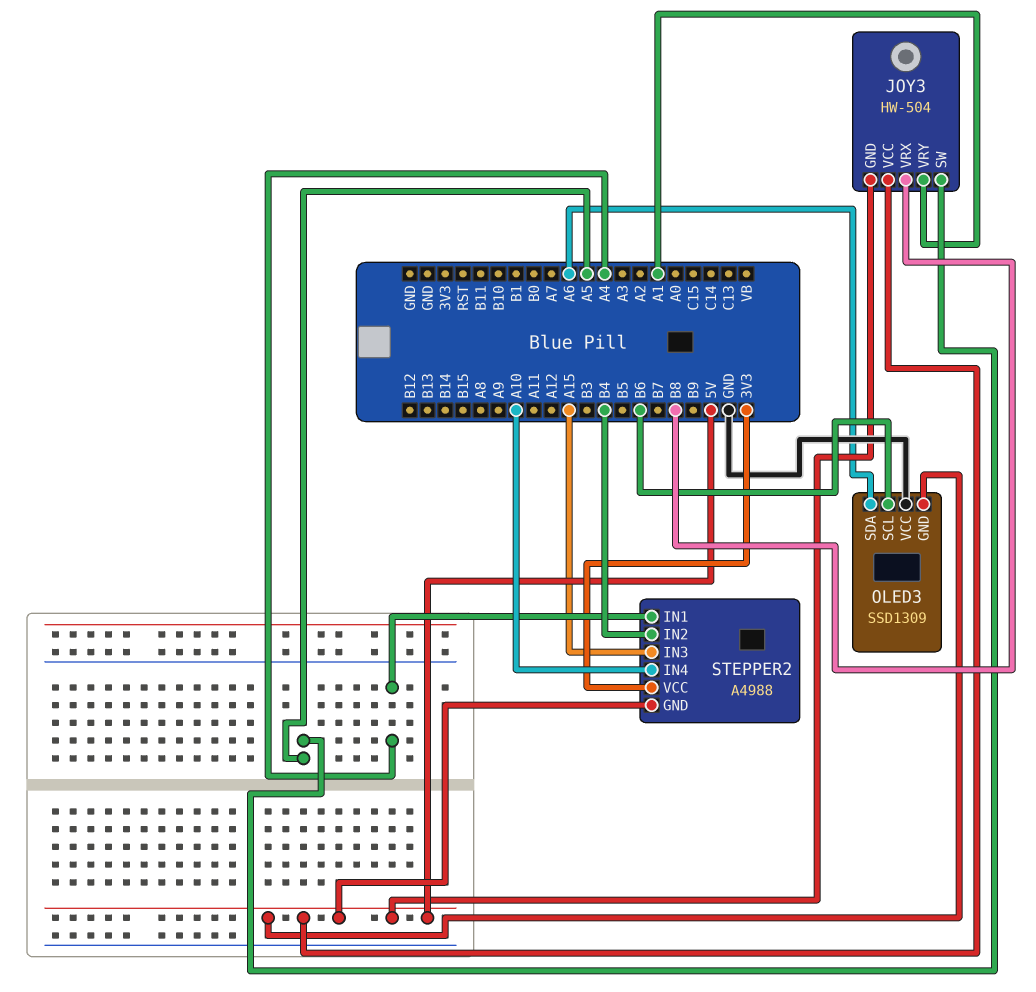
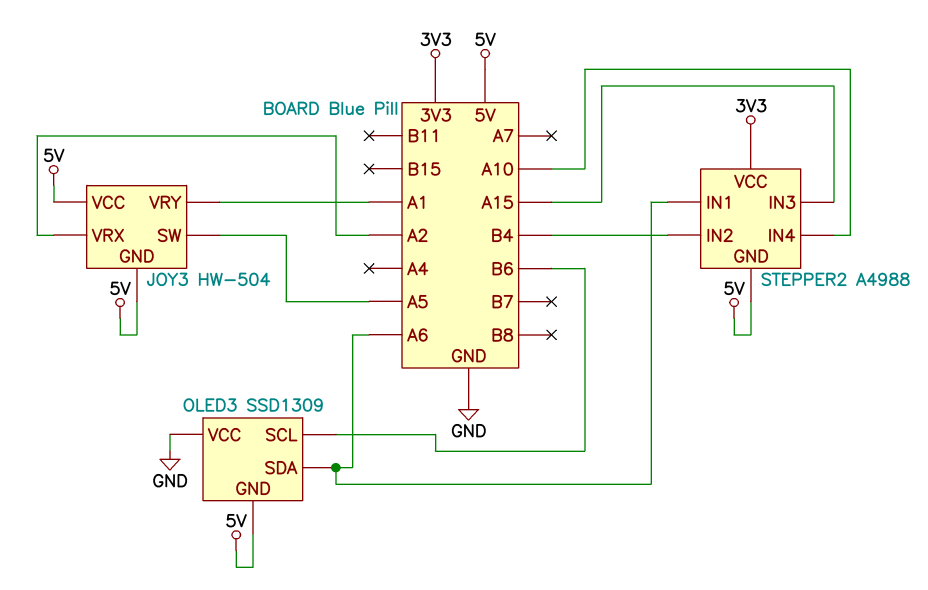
JOY3 pin VRX: B8 -> A2
STEPPER2 pin IN1: A4 -> A6

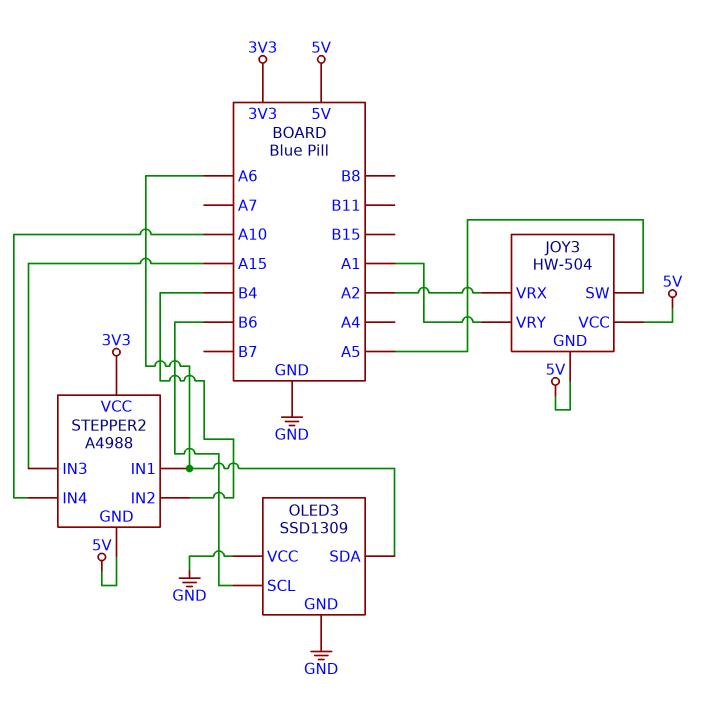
OLED3 pin GND: 5V -> GND

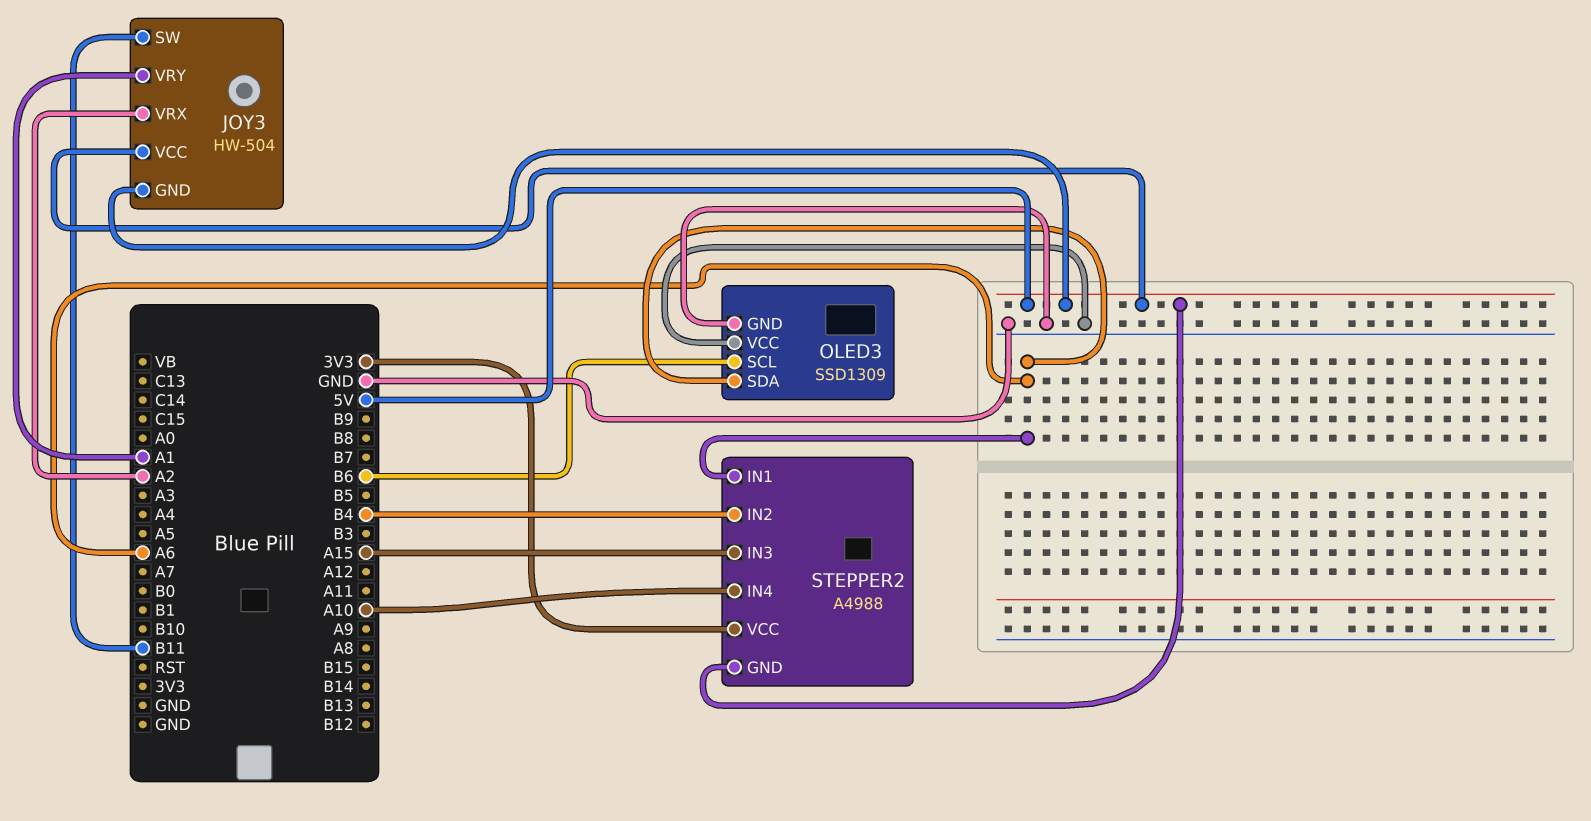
JOY3 pin SW: A5 -> B11

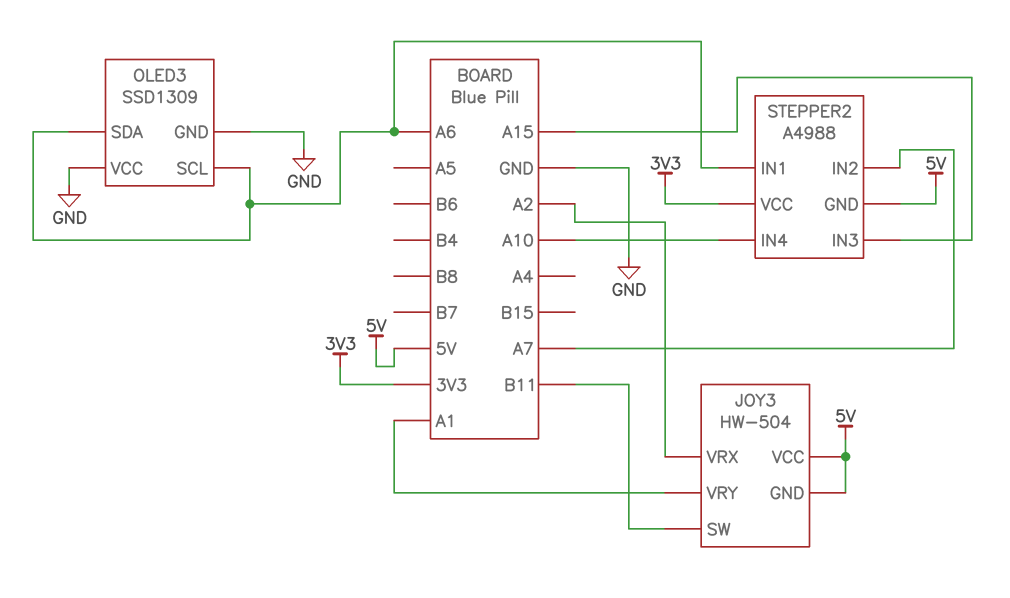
OLED3 pin SCL: B6 -> A6
STEPPER2 pin IN2: B4 -> A7

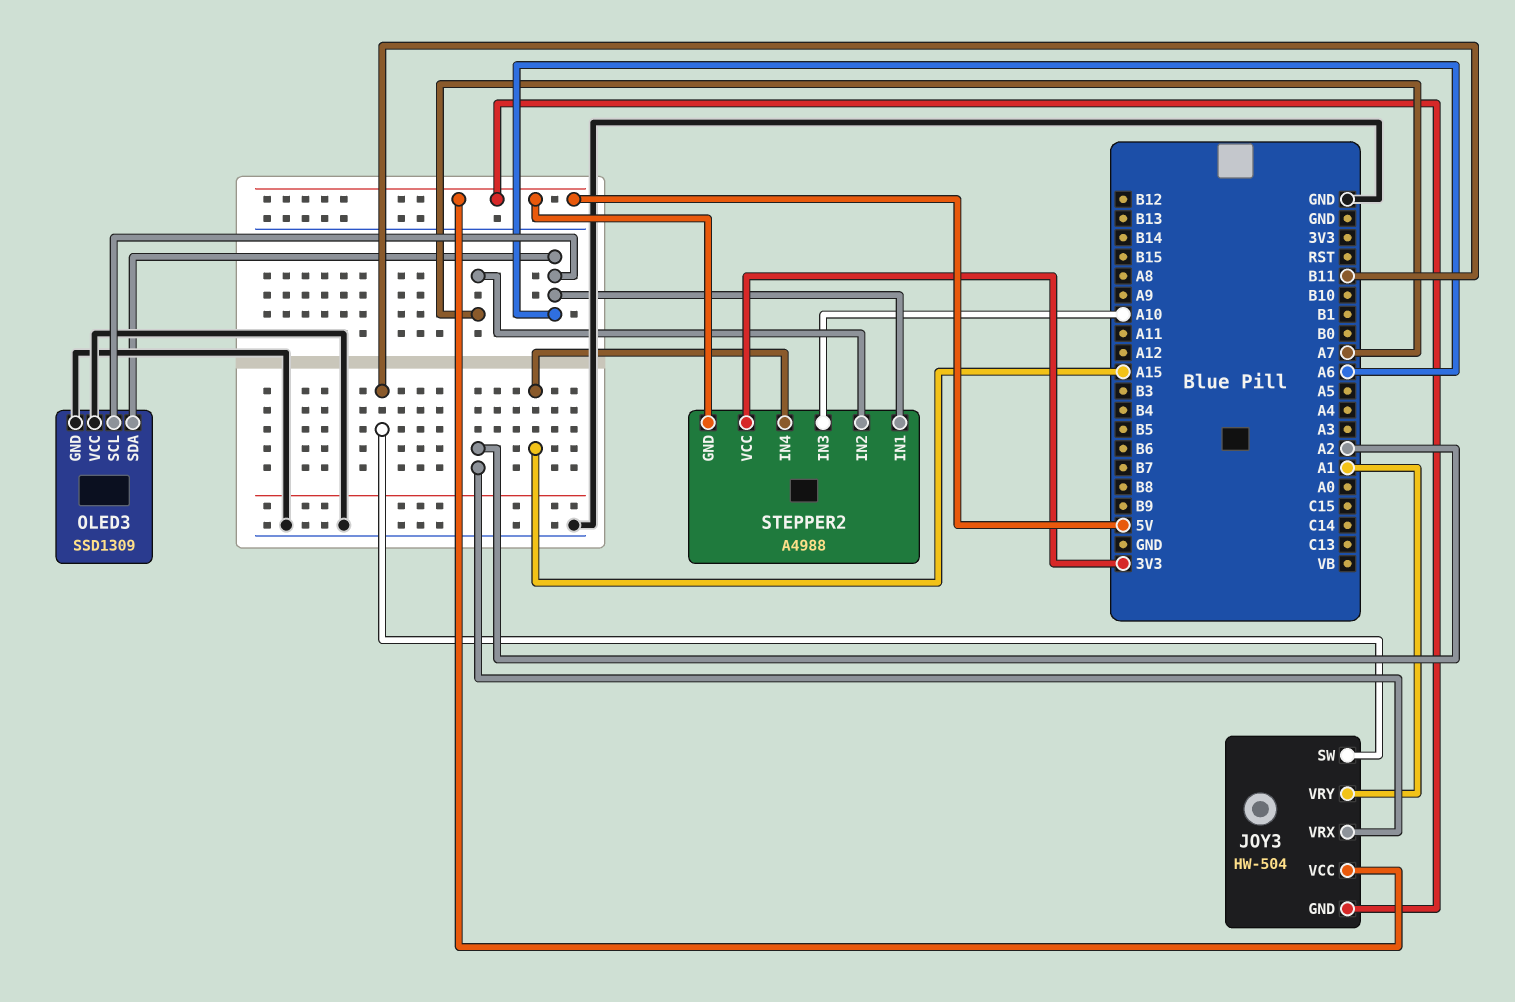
STEPPER2 pin IN3: A15 -> A10
STEPPER2 pin IN4: A10 -> A15

